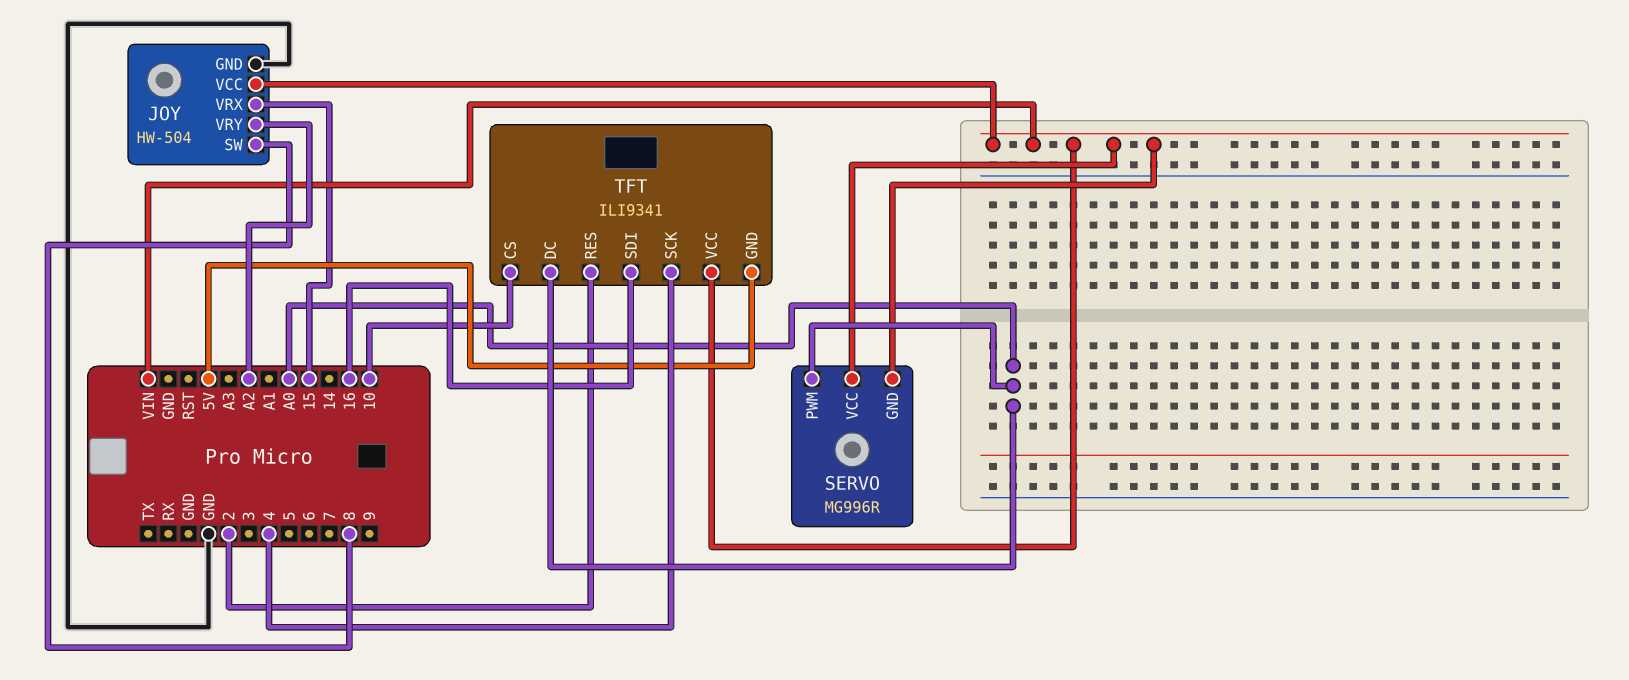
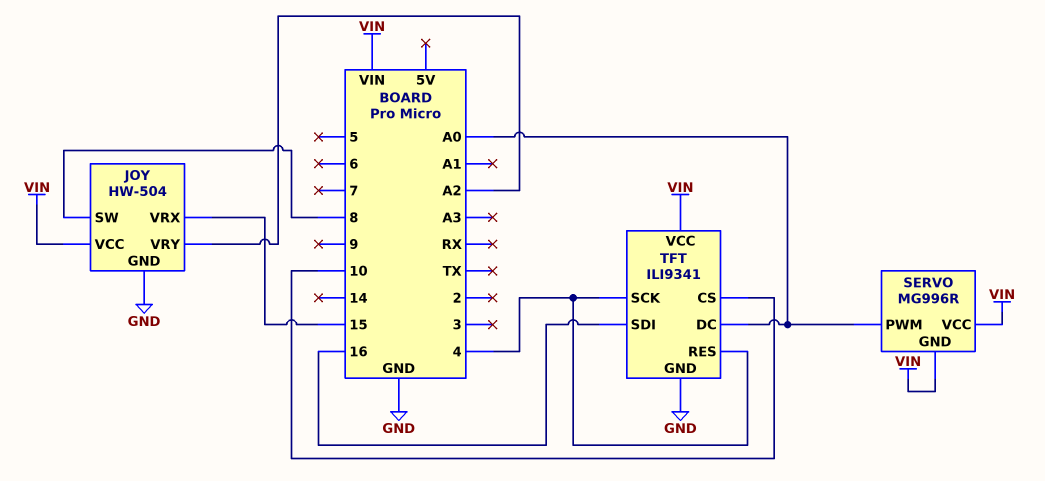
TFT pin GND: 5V -> GND
TFT pin RES: 2 -> 4

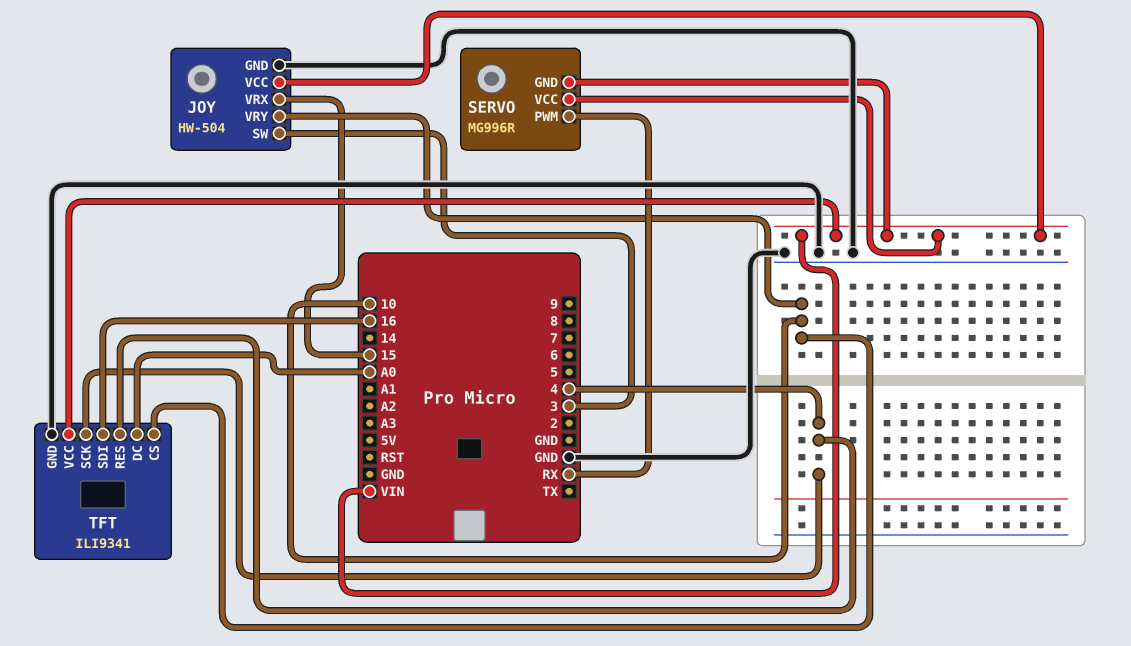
JOY pin SW: 8 -> 3
JOY pin VRY: A2 -> 10
SERVO pin PWM: A0 -> RX

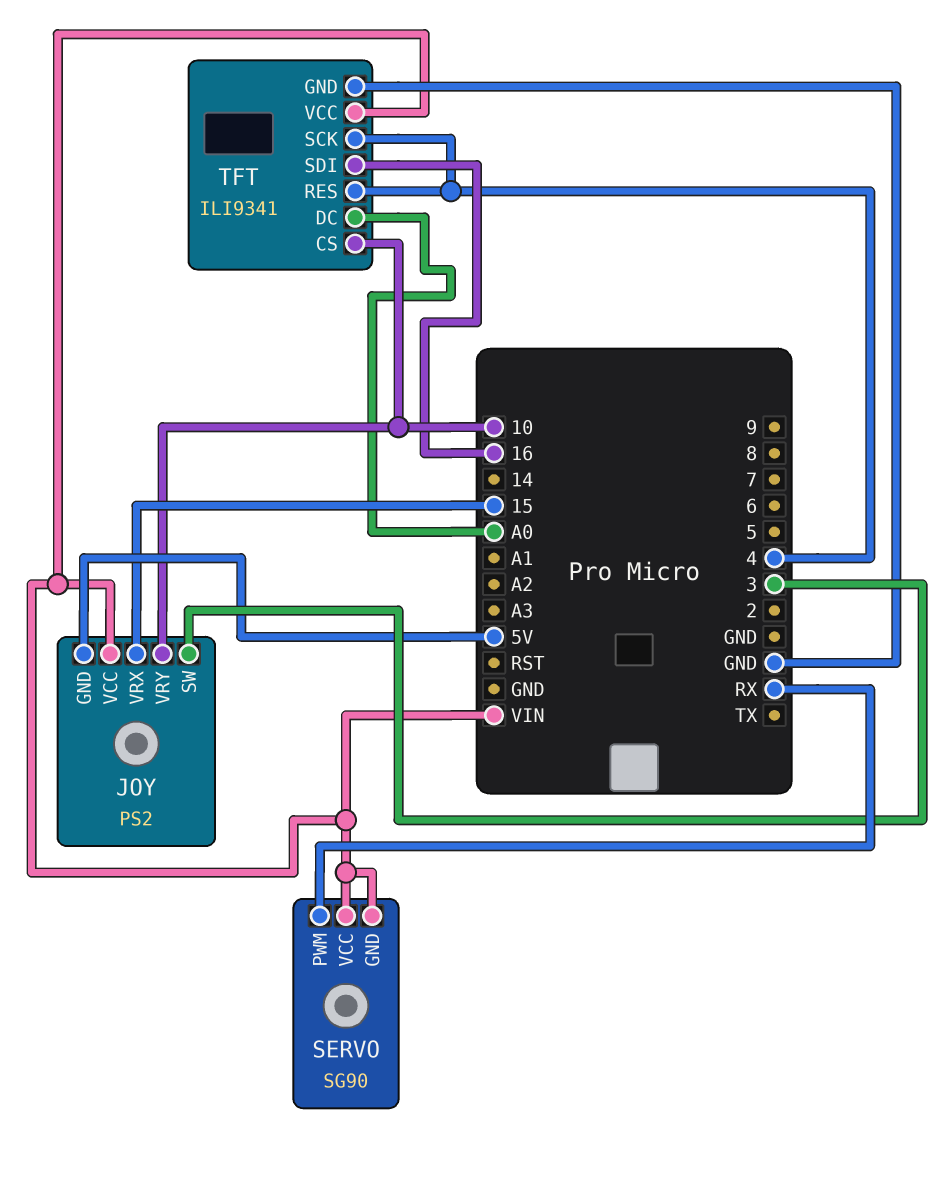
JOY: HW-504 -> PS2
JOY pin GND: GND -> 5V
SERVO: MG996R -> SG90

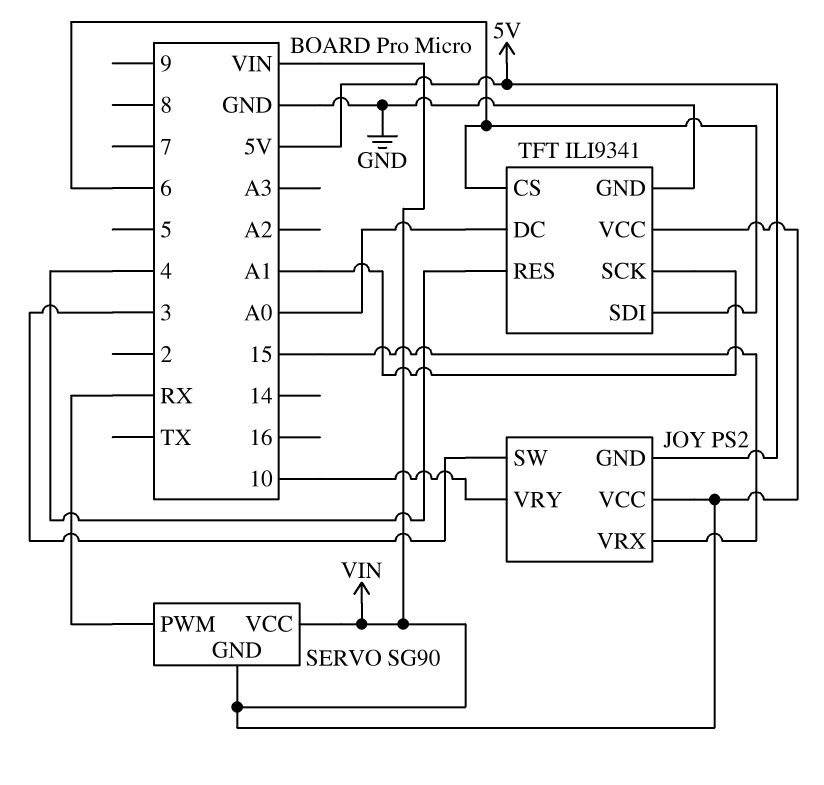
TFT pin CS: 10 -> 6
TFT pin SCK: 4 -> A1
TFT pin SDI: 16 -> 6

